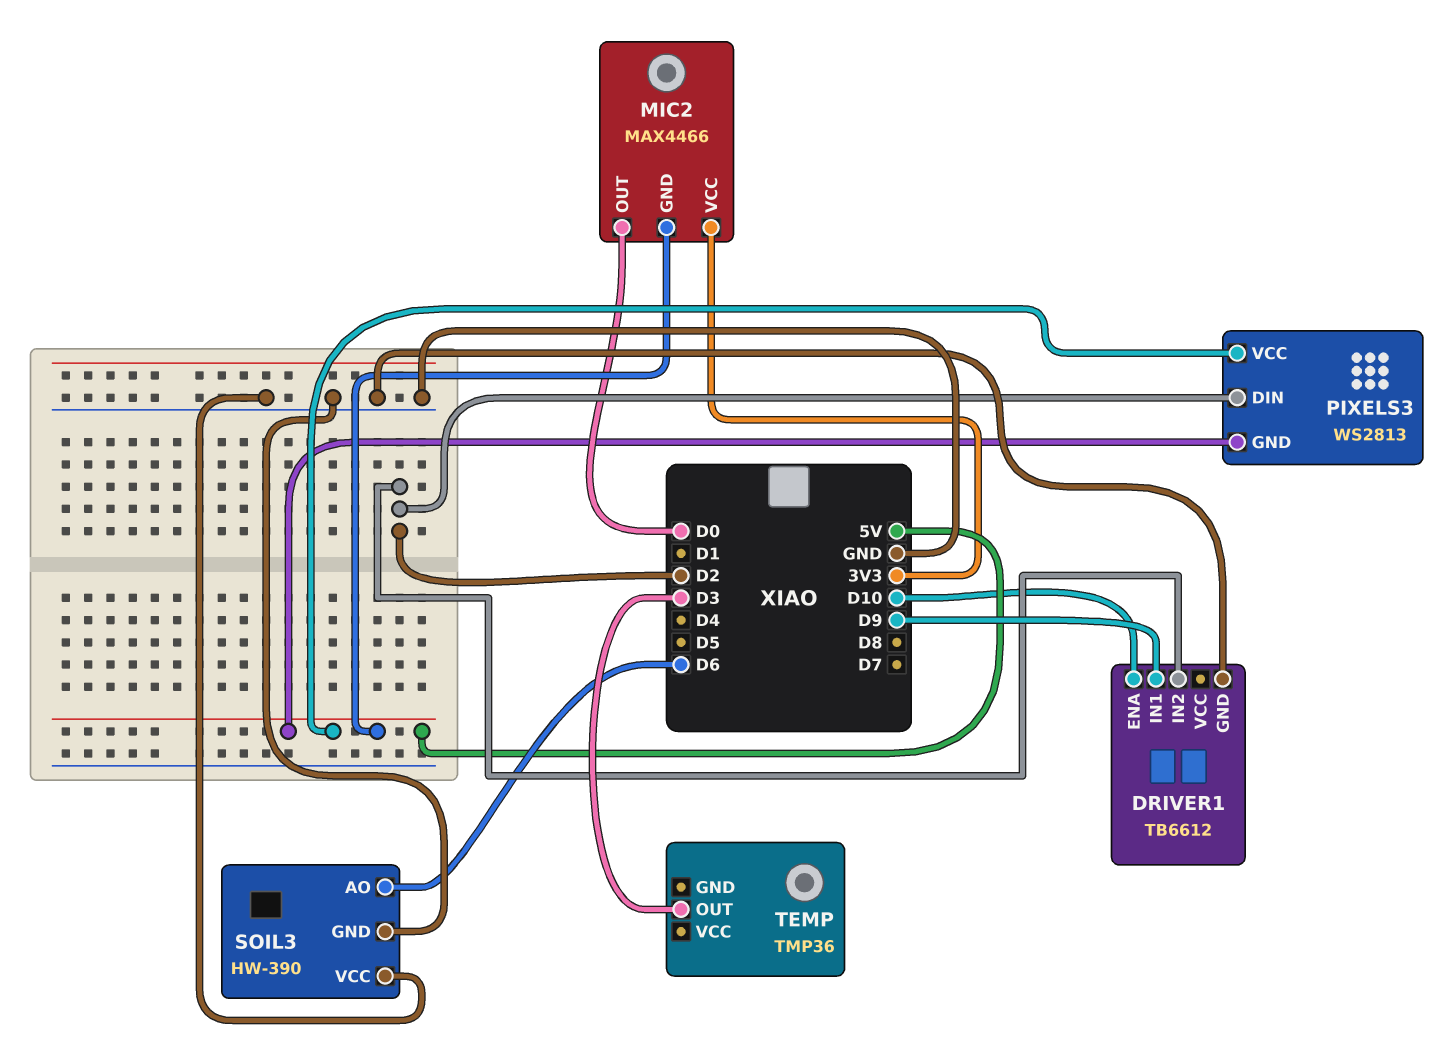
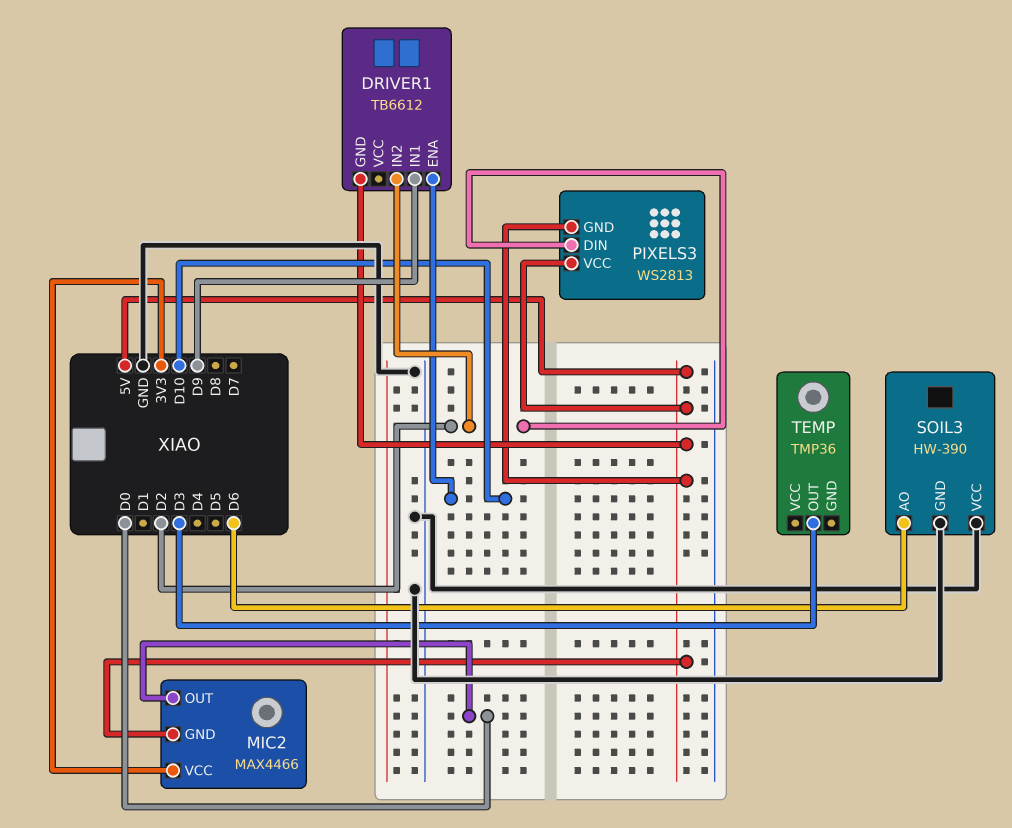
DRIVER1 pin GND: GND -> 5V

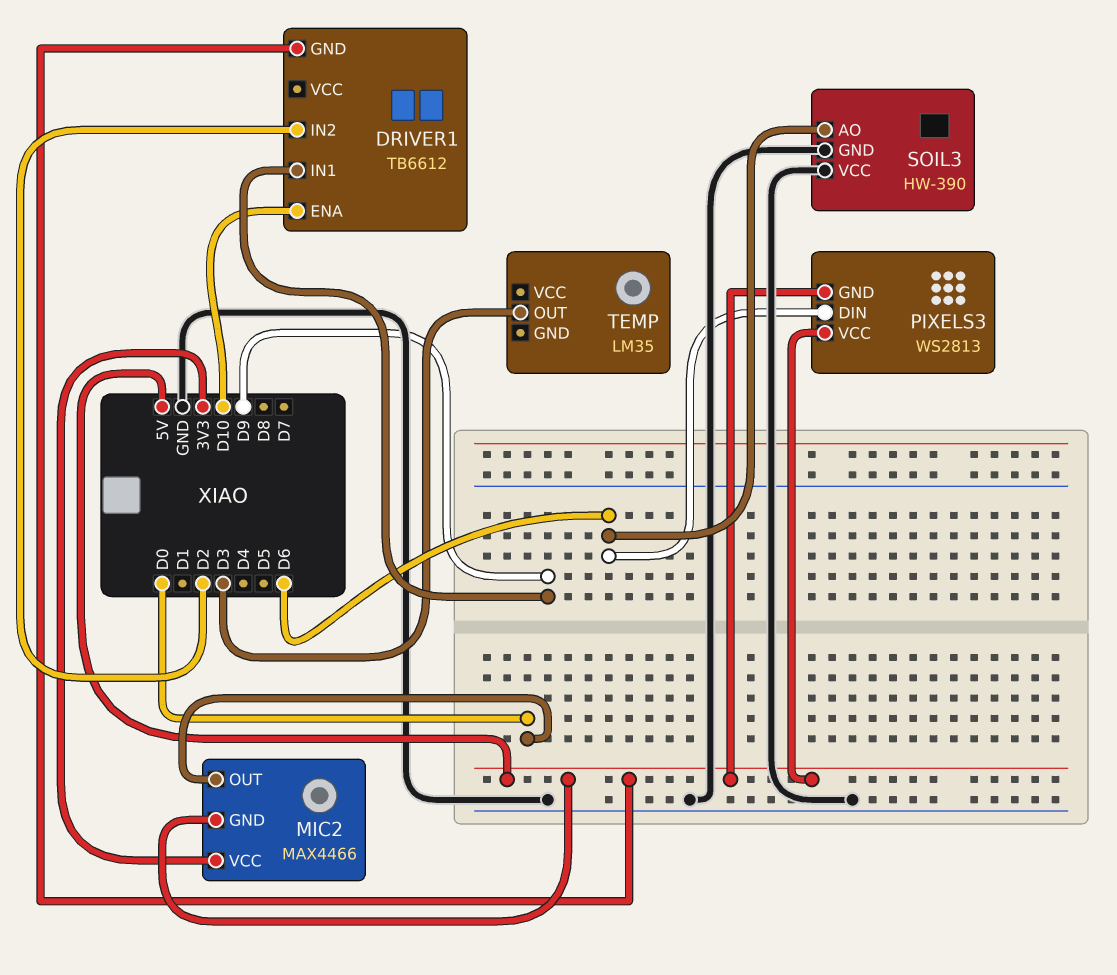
PIXELS3 pin DIN: D2 -> D6
TEMP: TMP36 -> LM35

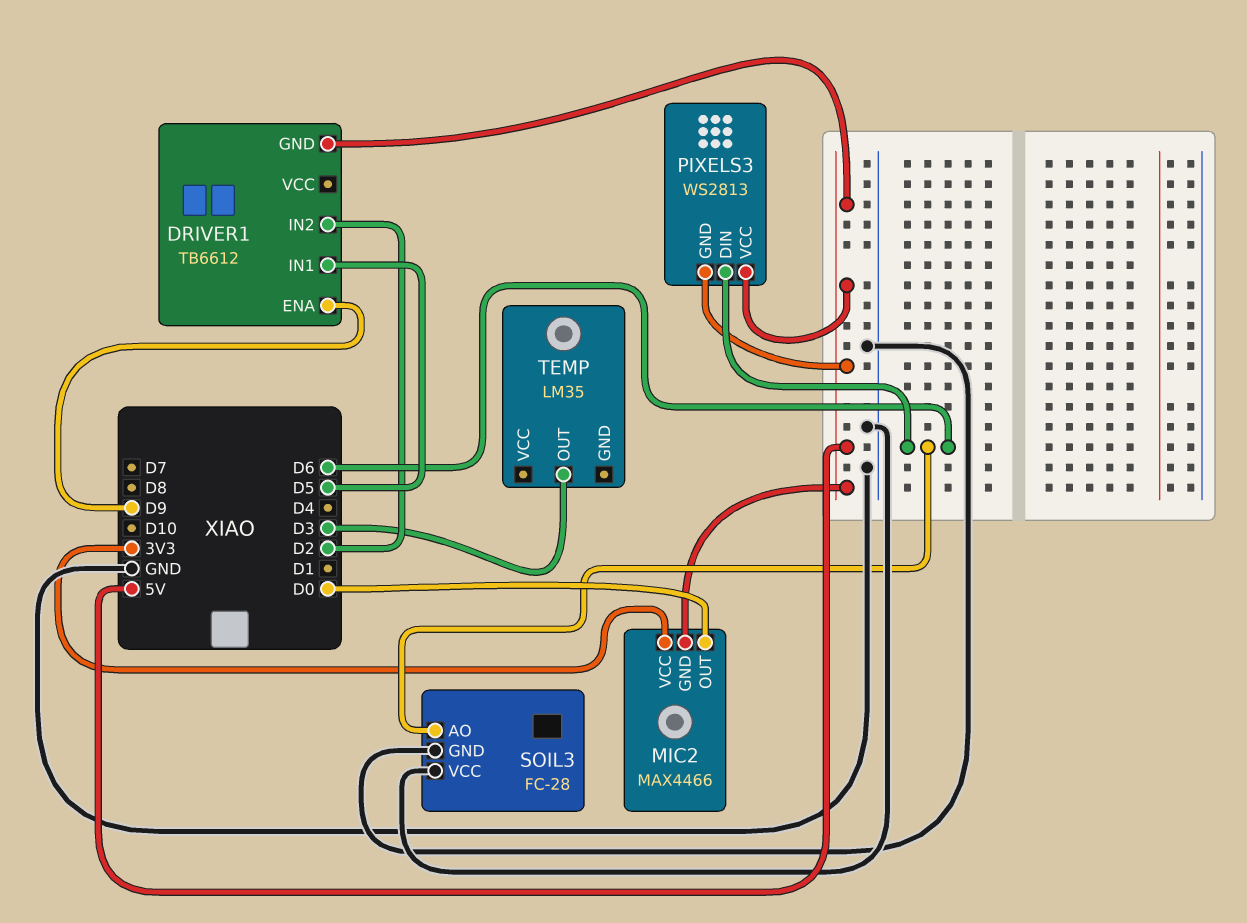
DRIVER1 pin ENA: D10 -> D9
DRIVER1 pin IN1: D9 -> D5
SOIL3: HW-390 -> FC-28

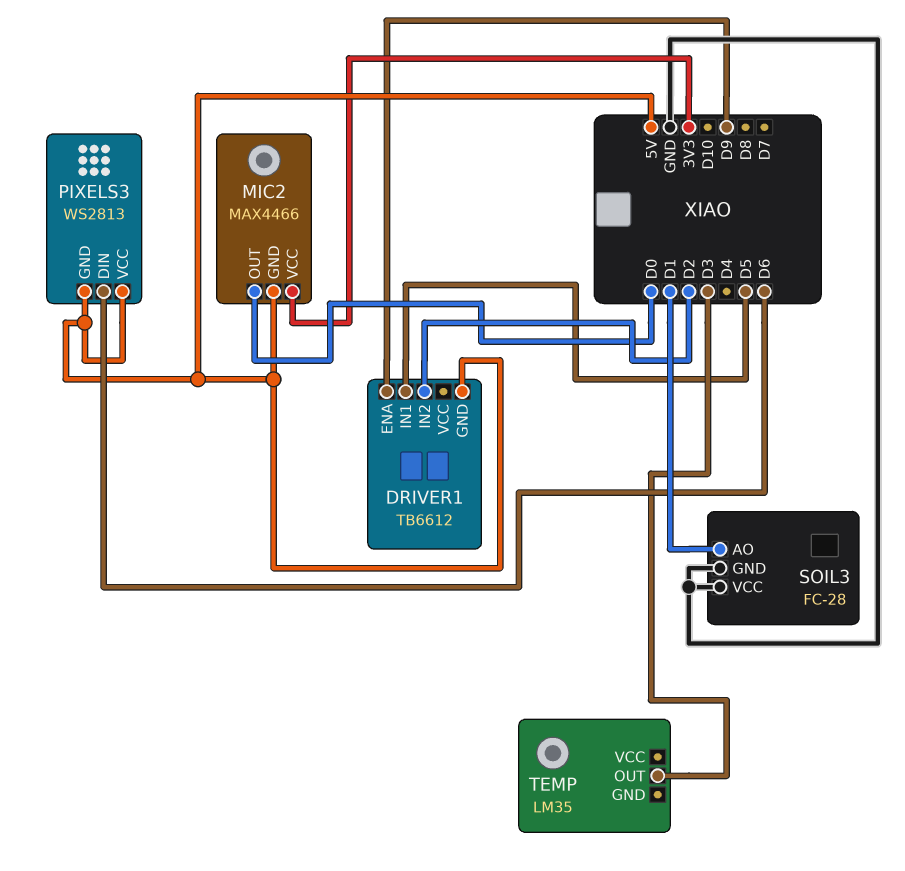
SOIL3 pin AO: D6 -> D1

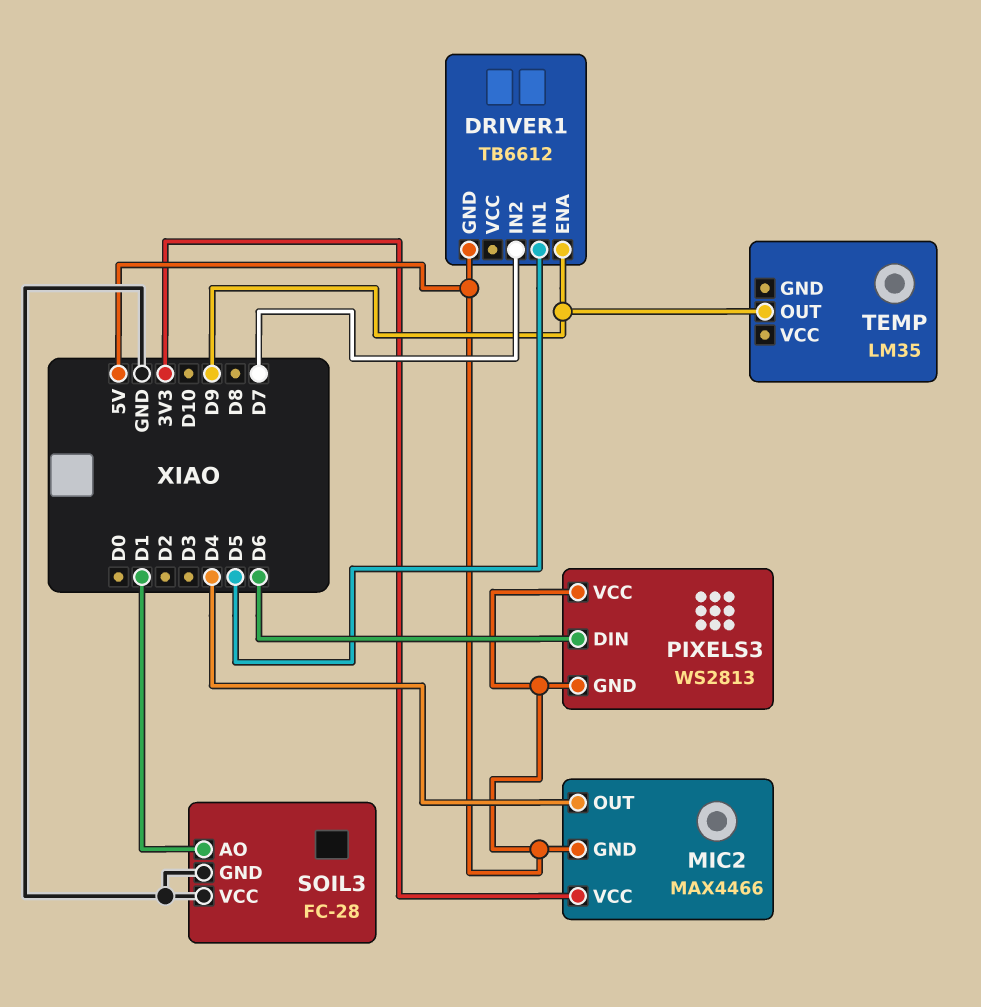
DRIVER1 pin IN2: D2 -> D7
MIC2 pin OUT: D0 -> D4
TEMP pin OUT: D3 -> D9

